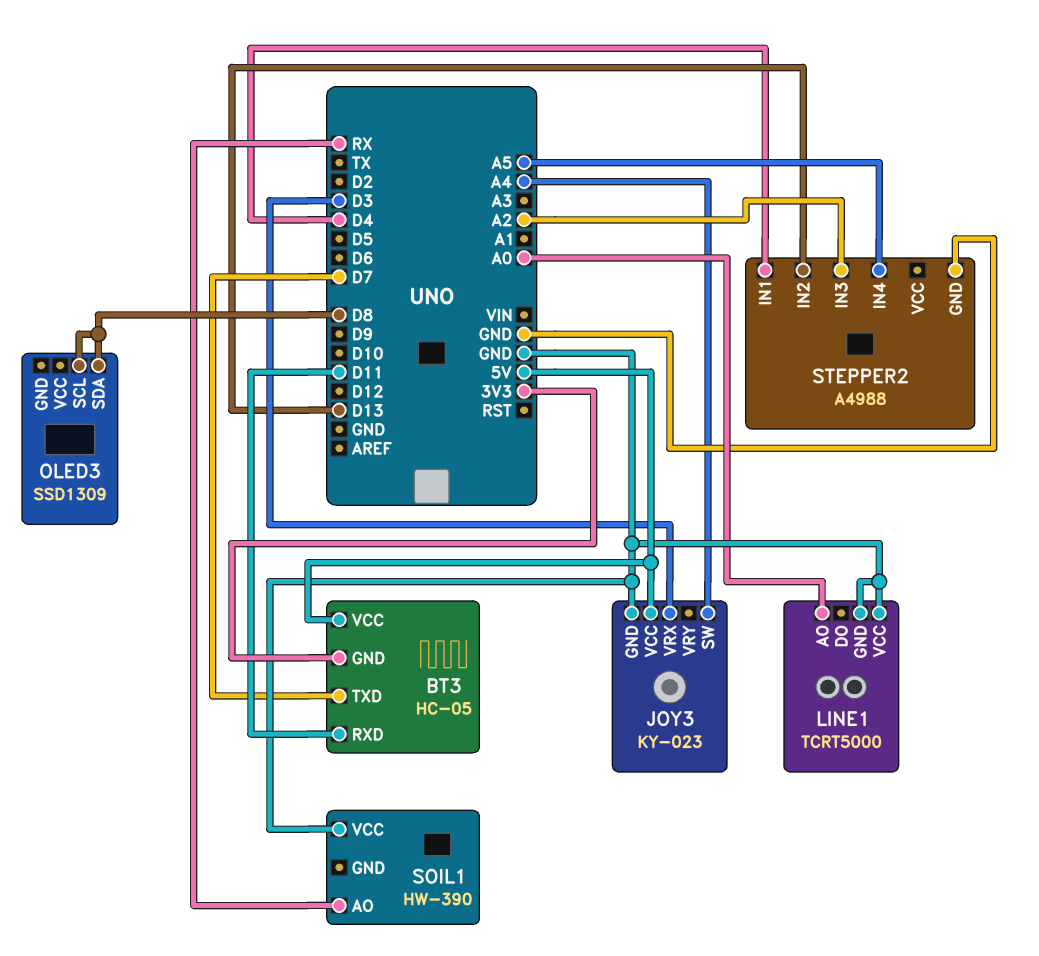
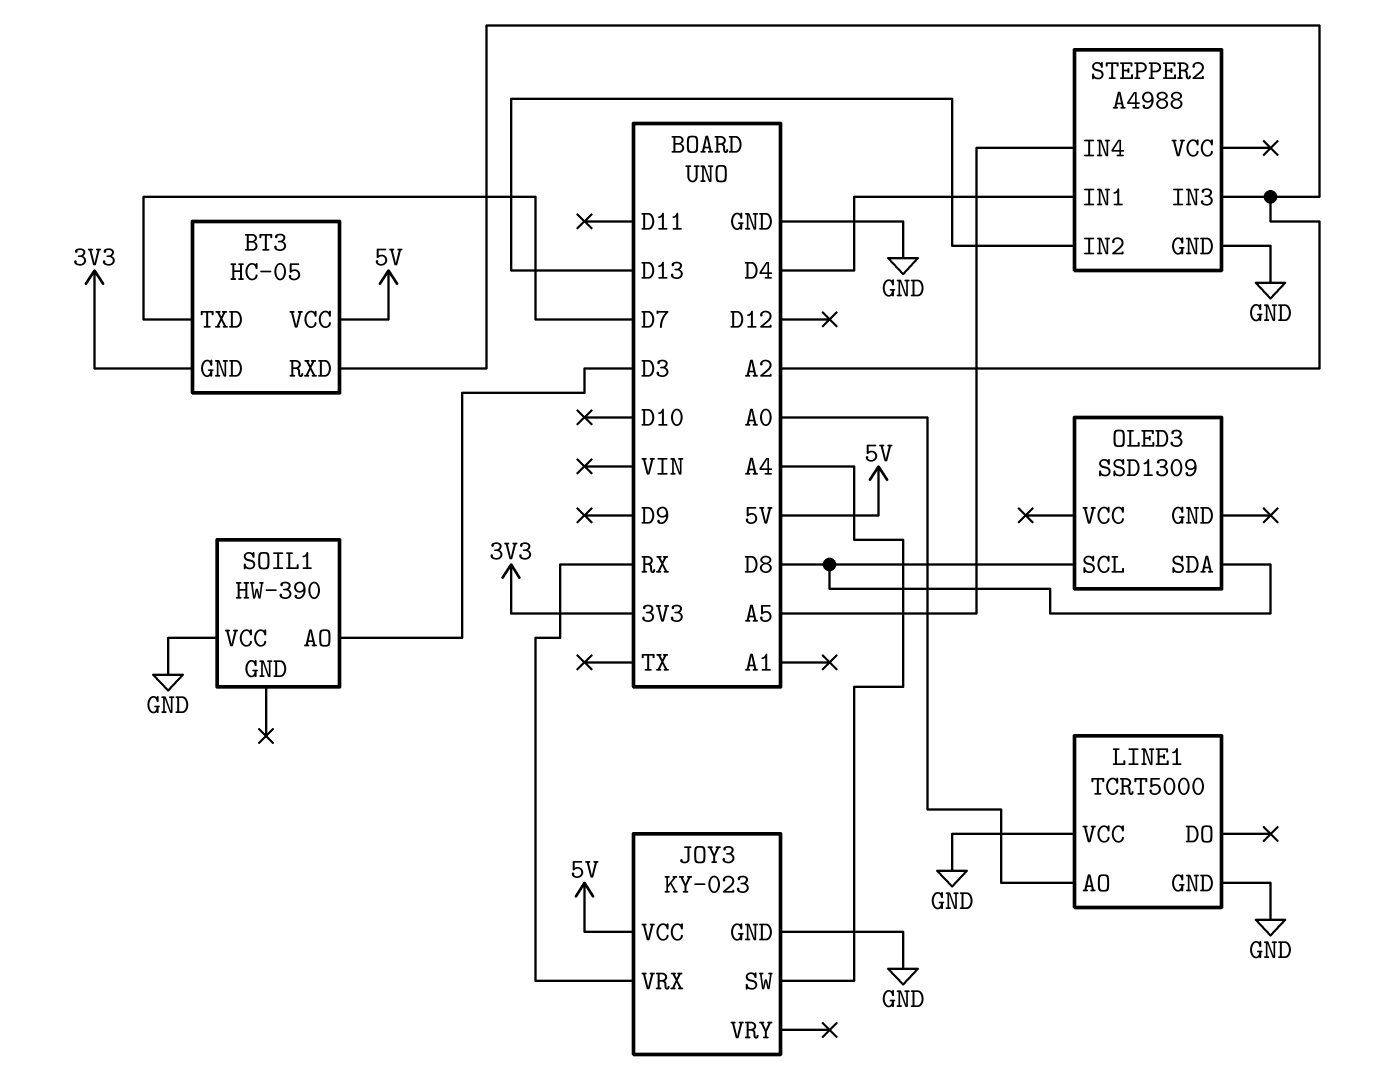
BT3 pin RXD: D11 -> A2
JOY3 pin VRX: D3 -> RX
SOIL1 pin AO: RX -> D3

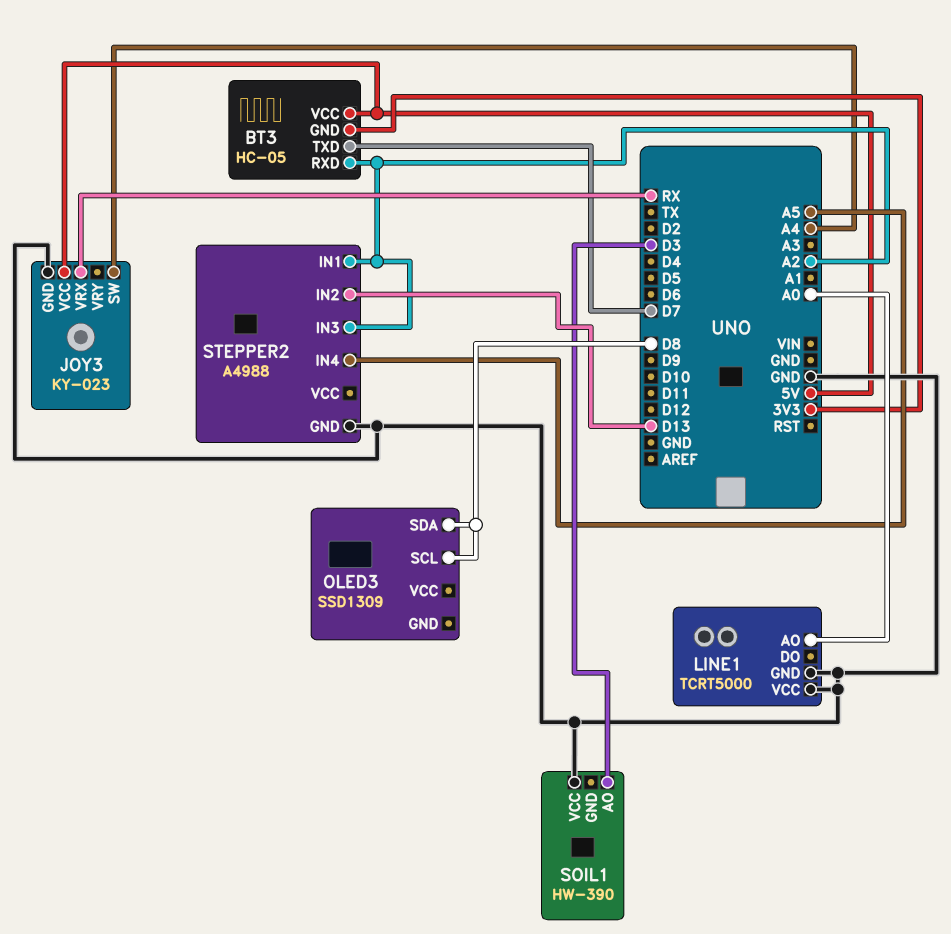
STEPPER2 pin IN1: D4 -> A2

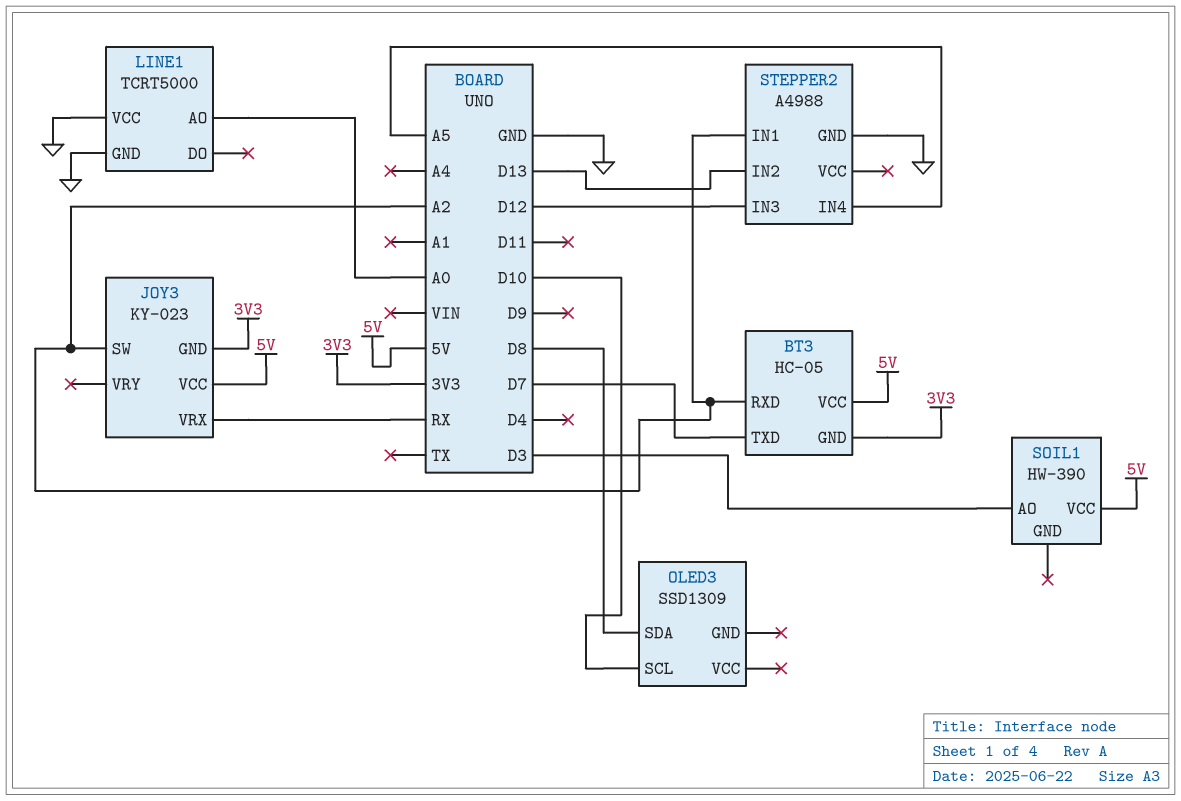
JOY3 pin GND: GND -> 3V3
JOY3 pin SW: A4 -> A2
OLED3 pin SCL: D8 -> D10
SOIL1 pin VCC: GND -> 5V
STEPPER2 pin IN3: A2 -> D12

